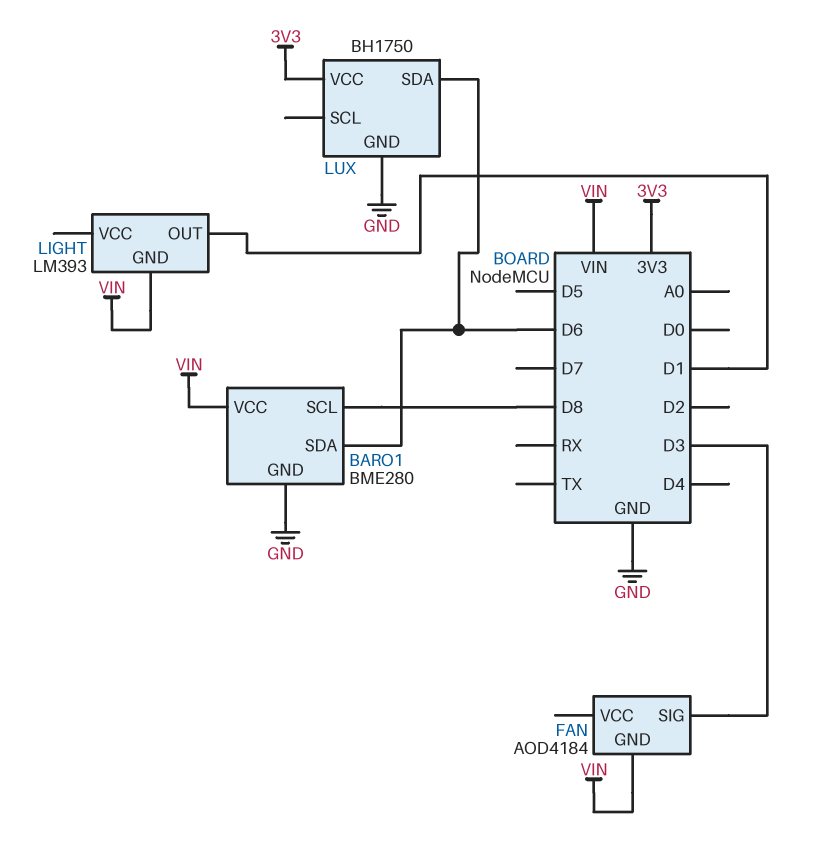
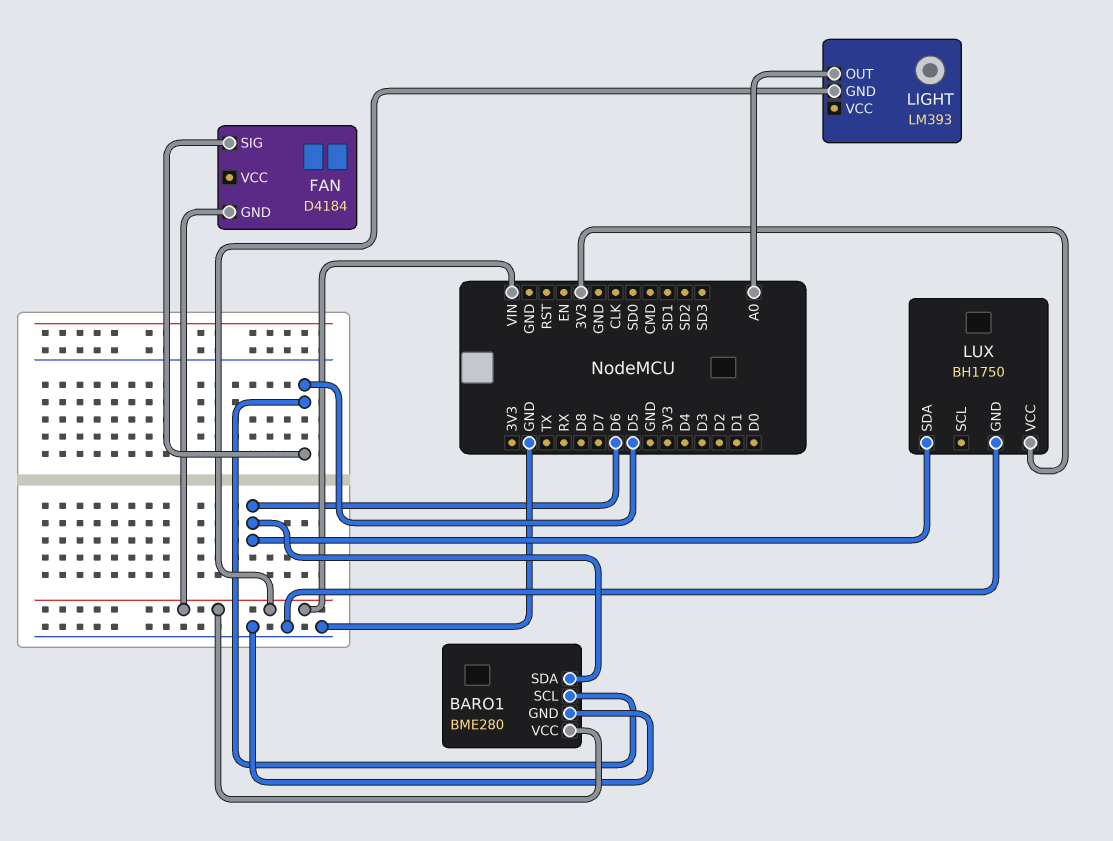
BARO1 pin SCL: D8 -> D5
FAN: AOD4184 -> D4184
FAN pin SIG: D3 -> D5
LIGHT pin OUT: D1 -> A0

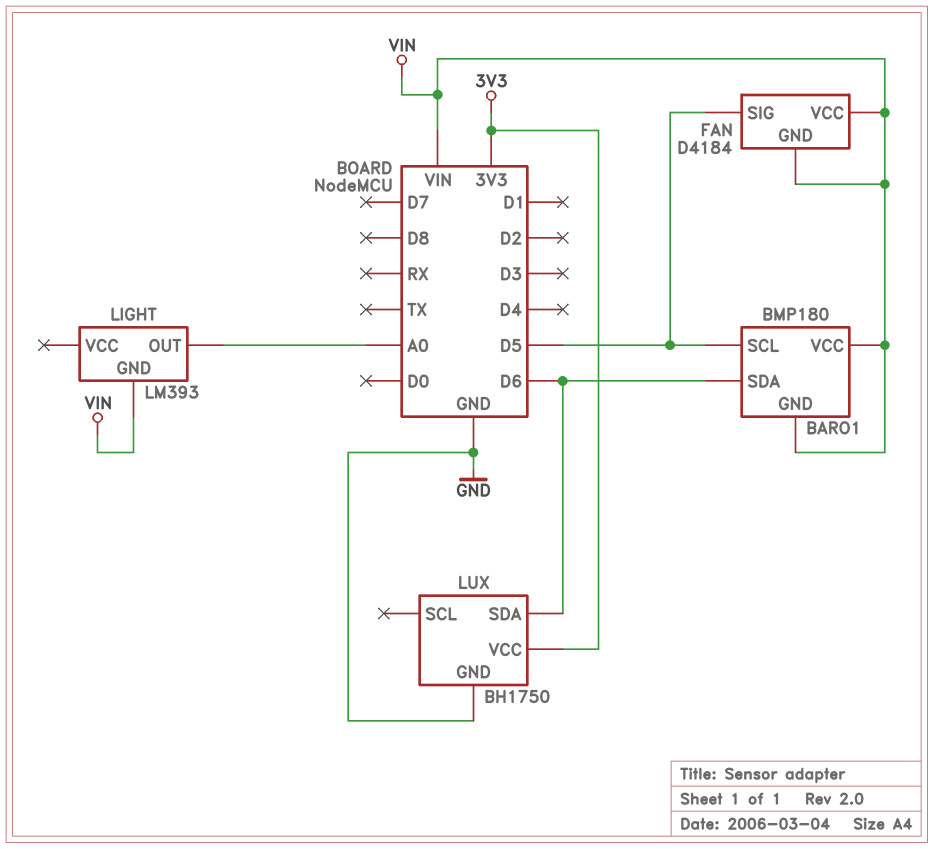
BARO1: BME280 -> BMP180
BARO1 pin GND: GND -> VIN
FAN pin VCC: none -> VIN

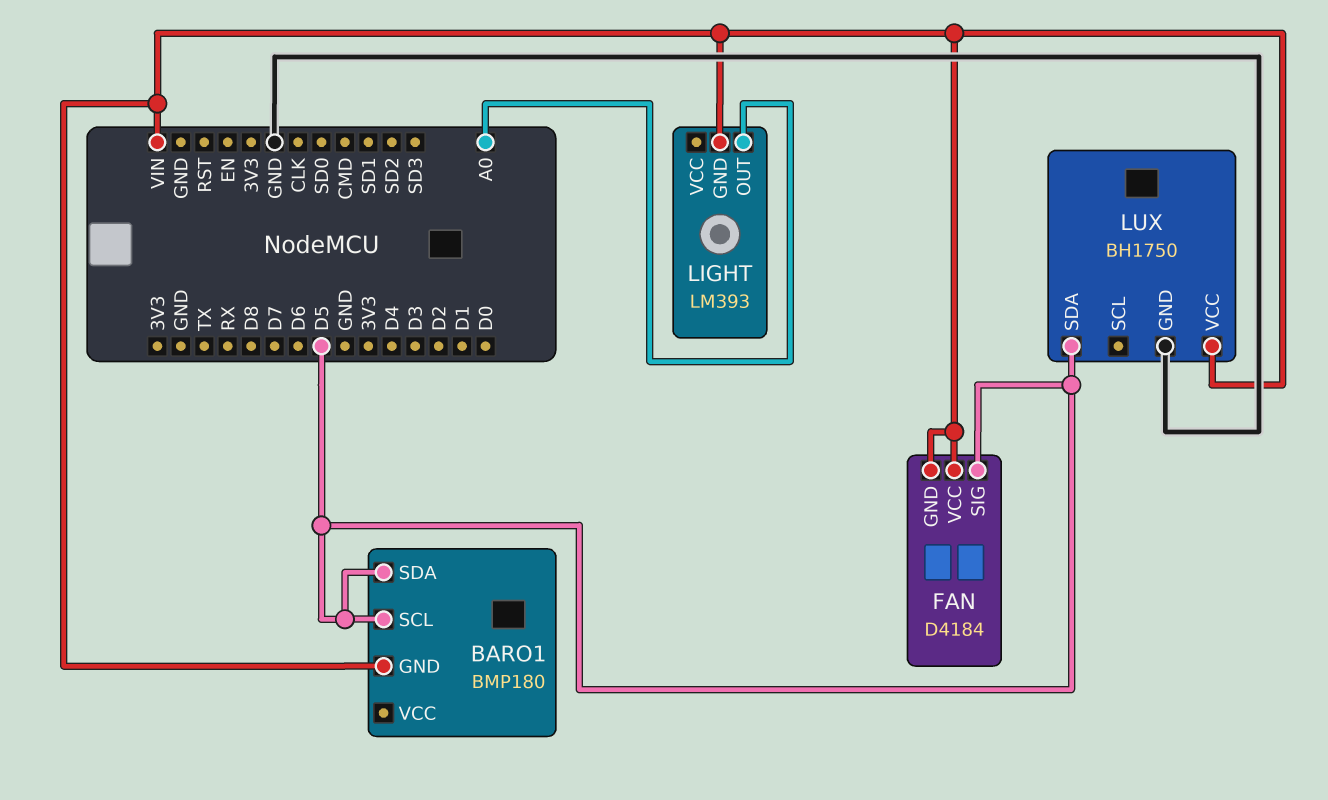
BARO1 pin SDA: D6 -> D5
BARO1 pin VCC: VIN -> none
LUX pin SDA: D6 -> D5
LUX pin VCC: 3V3 -> VIN

